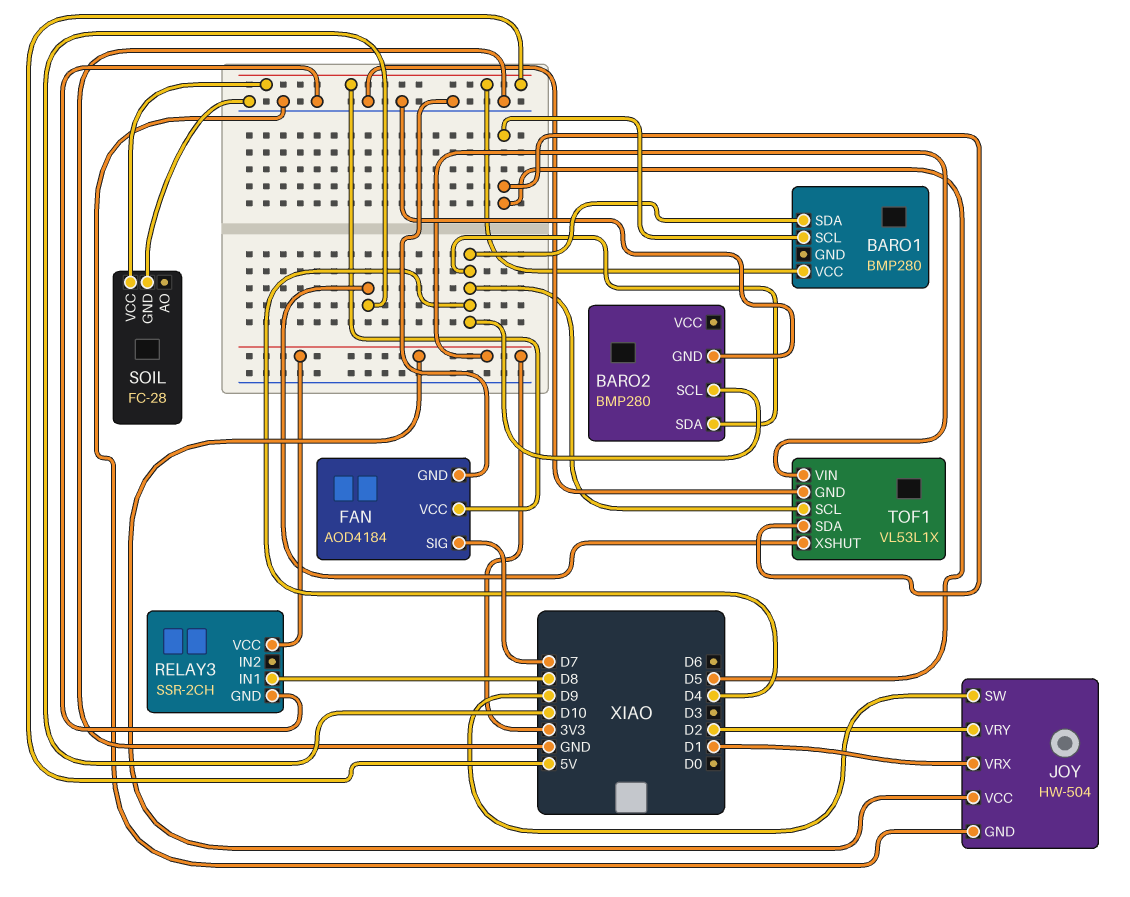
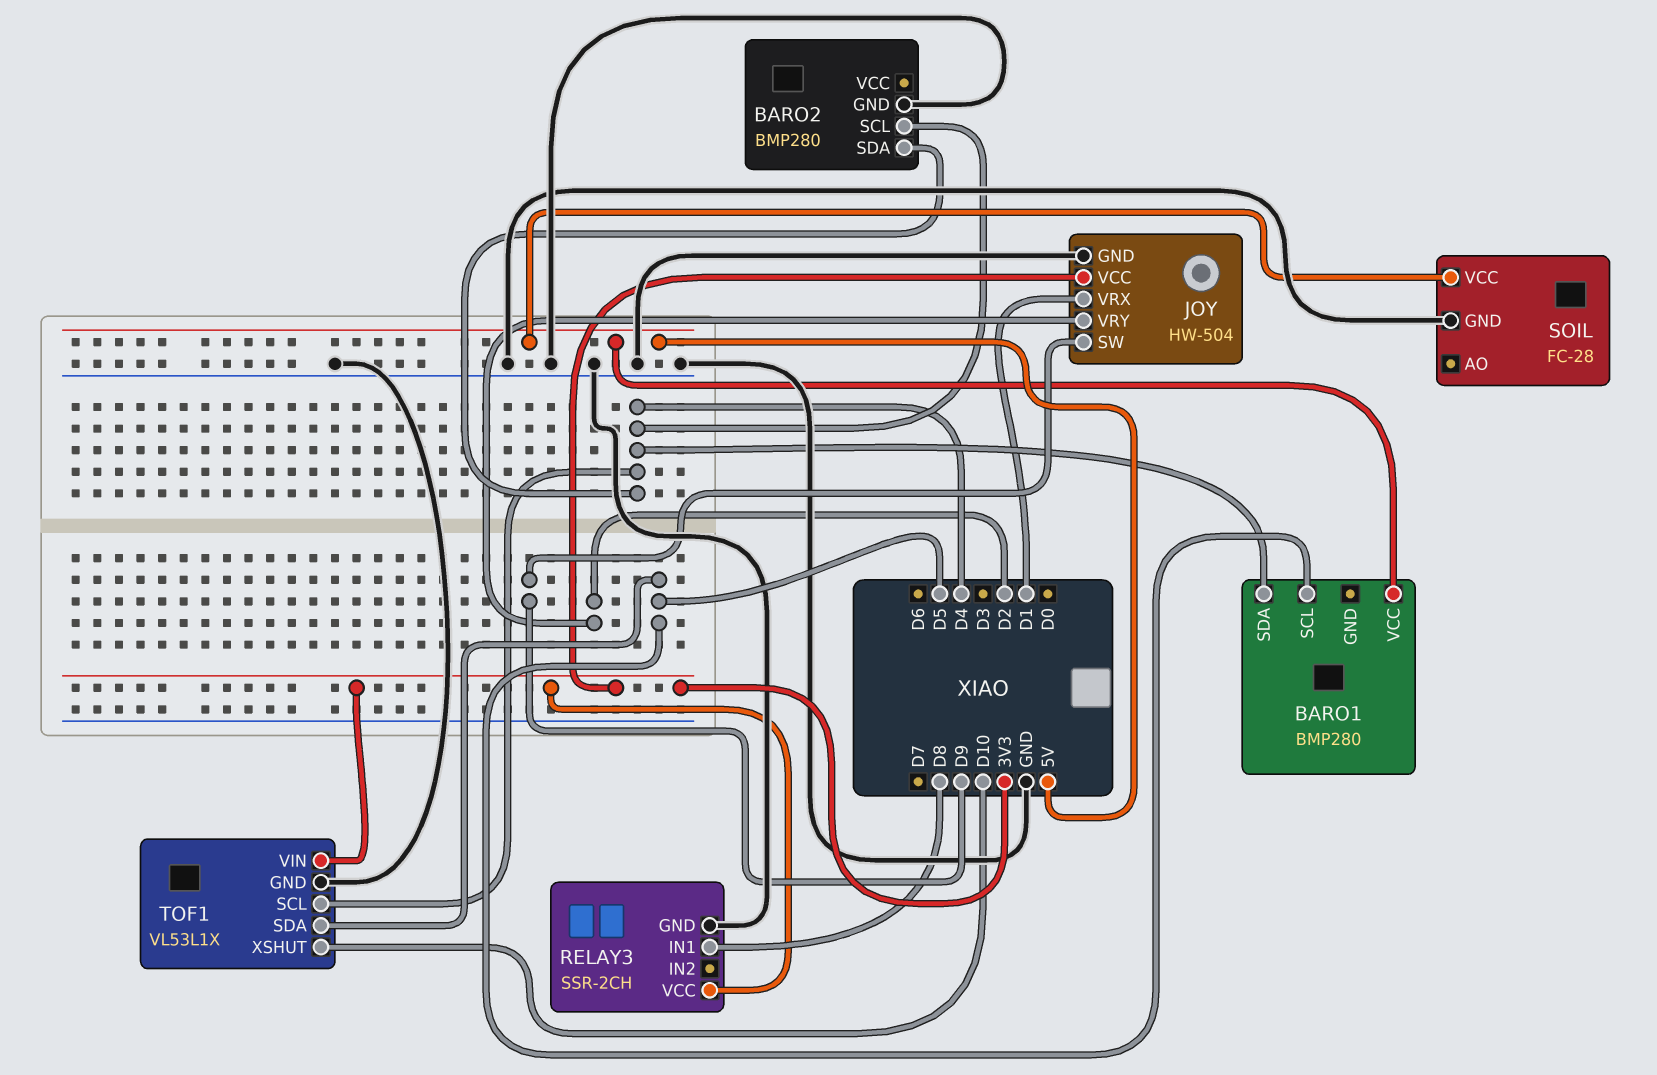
FAN: AOD4184 -> none
FAN pin GND: GND -> none
FAN pin SIG: D7 -> none
FAN pin VCC: 5V -> none

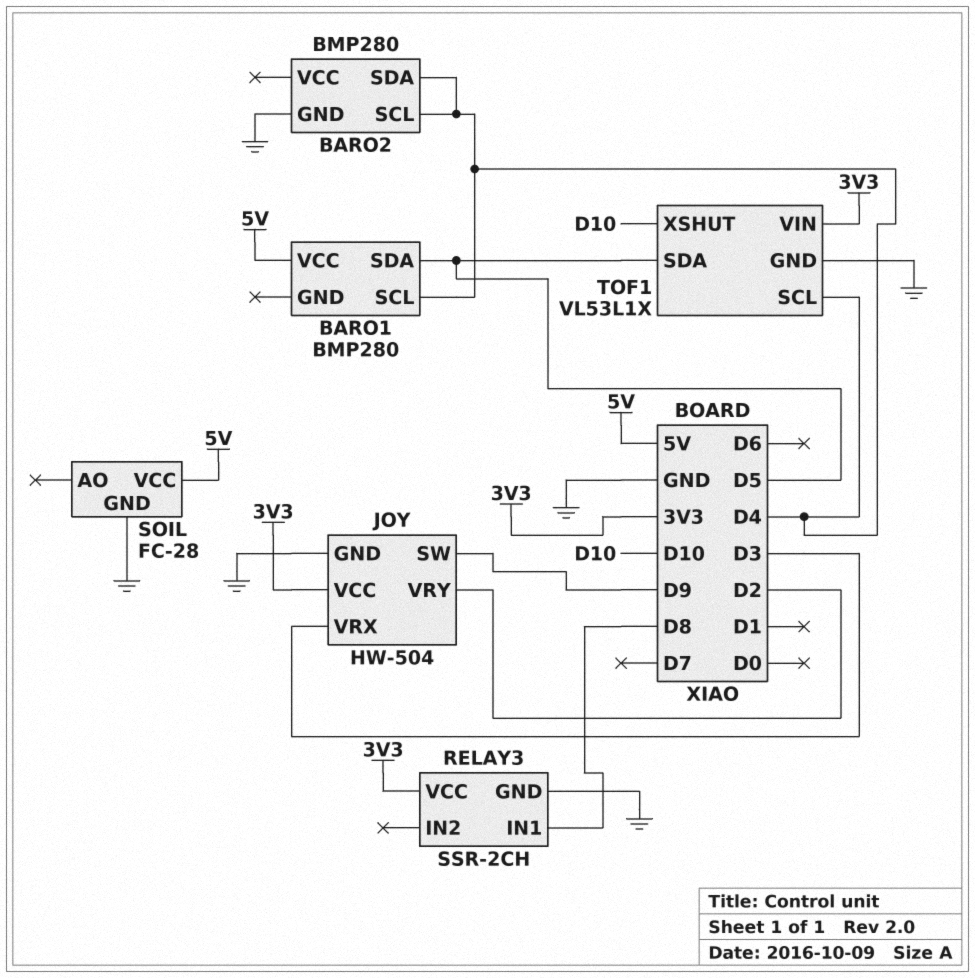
BARO1 pin SCL: D5 -> D4
BARO1 pin SDA: D4 -> D5
JOY pin VRX: D1 -> D3

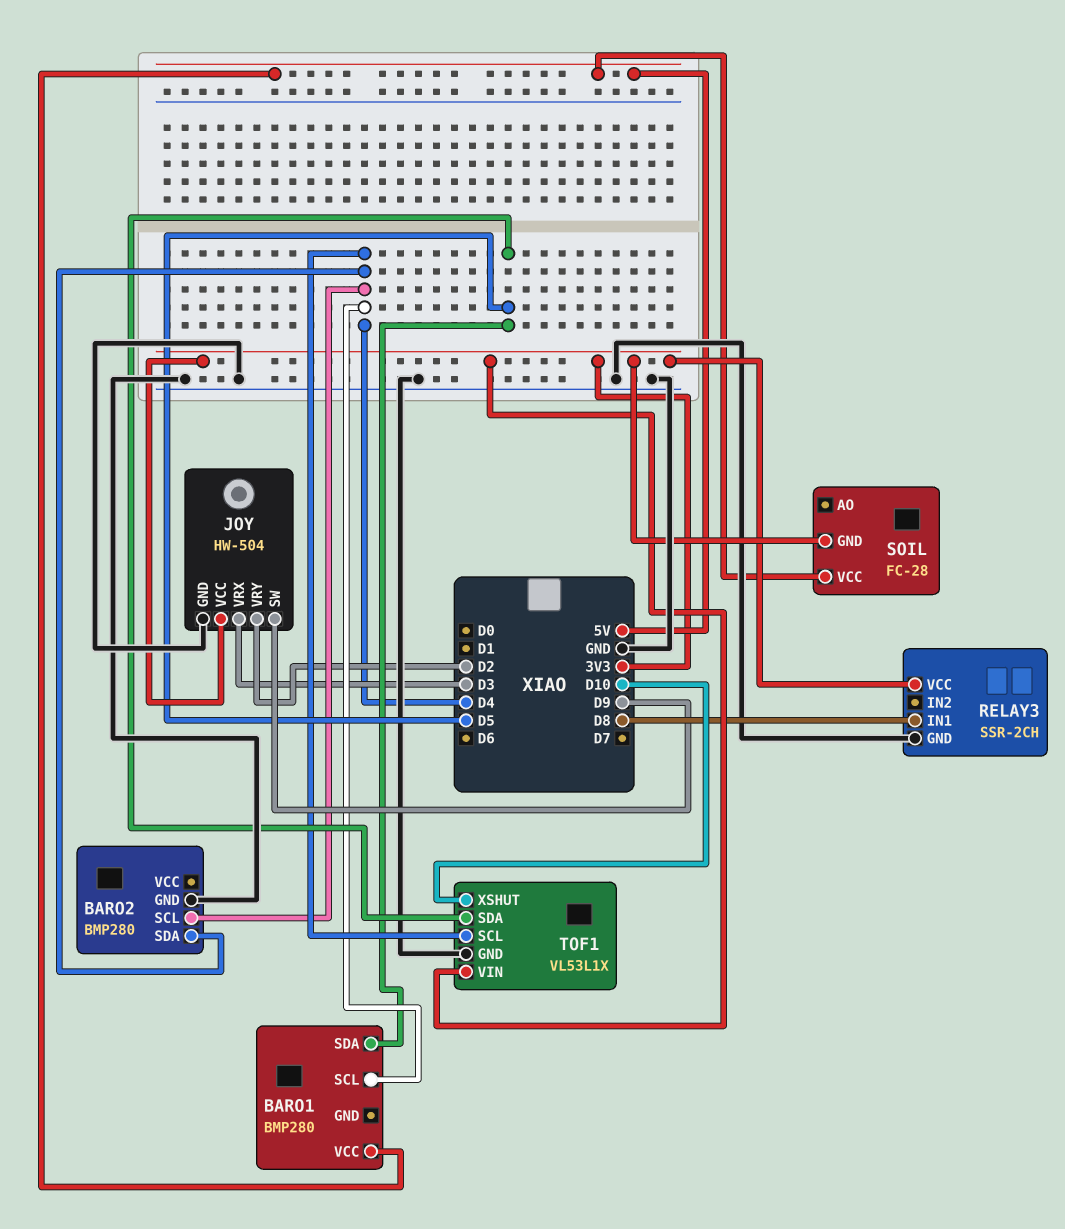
SOIL pin GND: GND -> 3V3

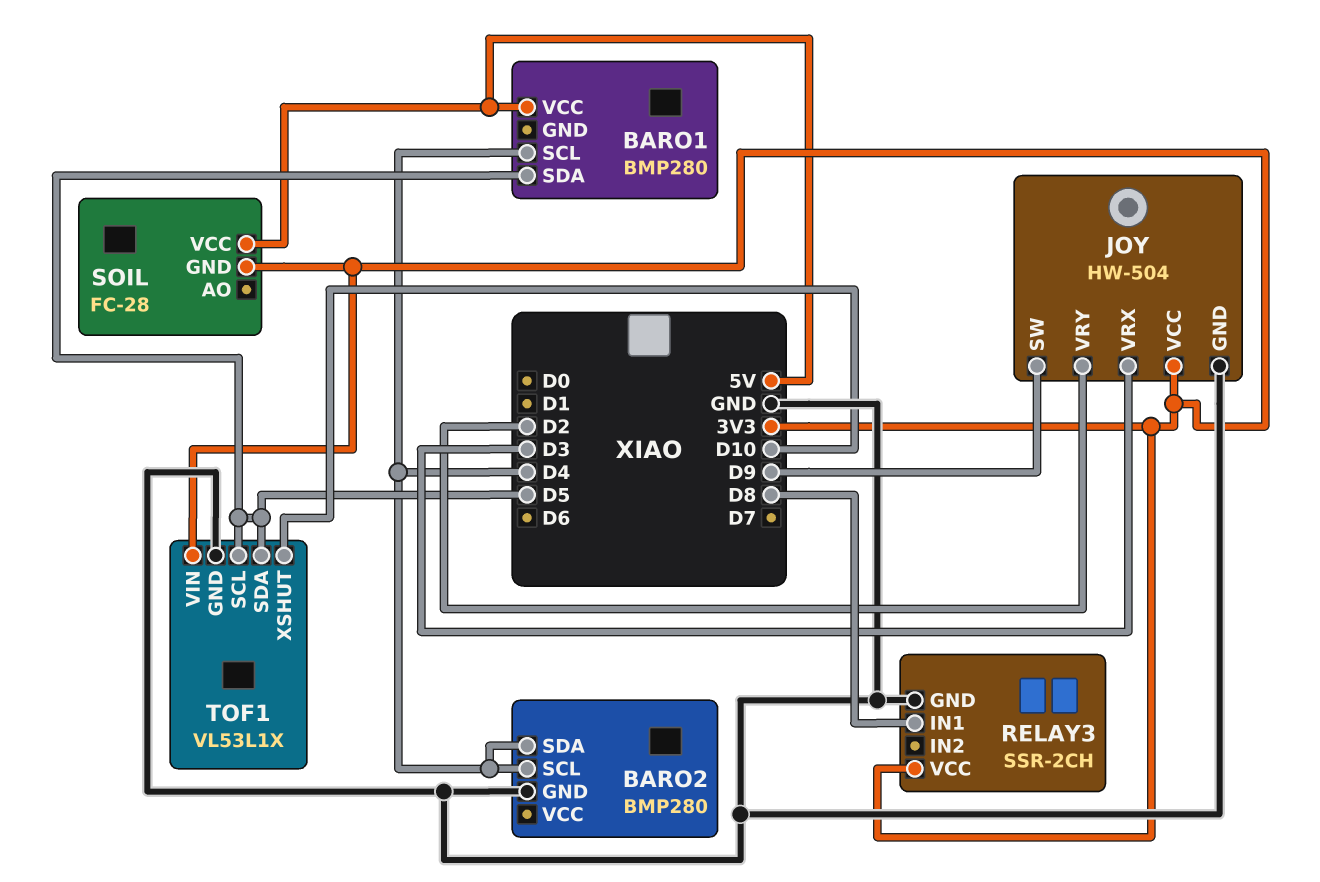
TOF1 pin SCL: D4 -> D5

